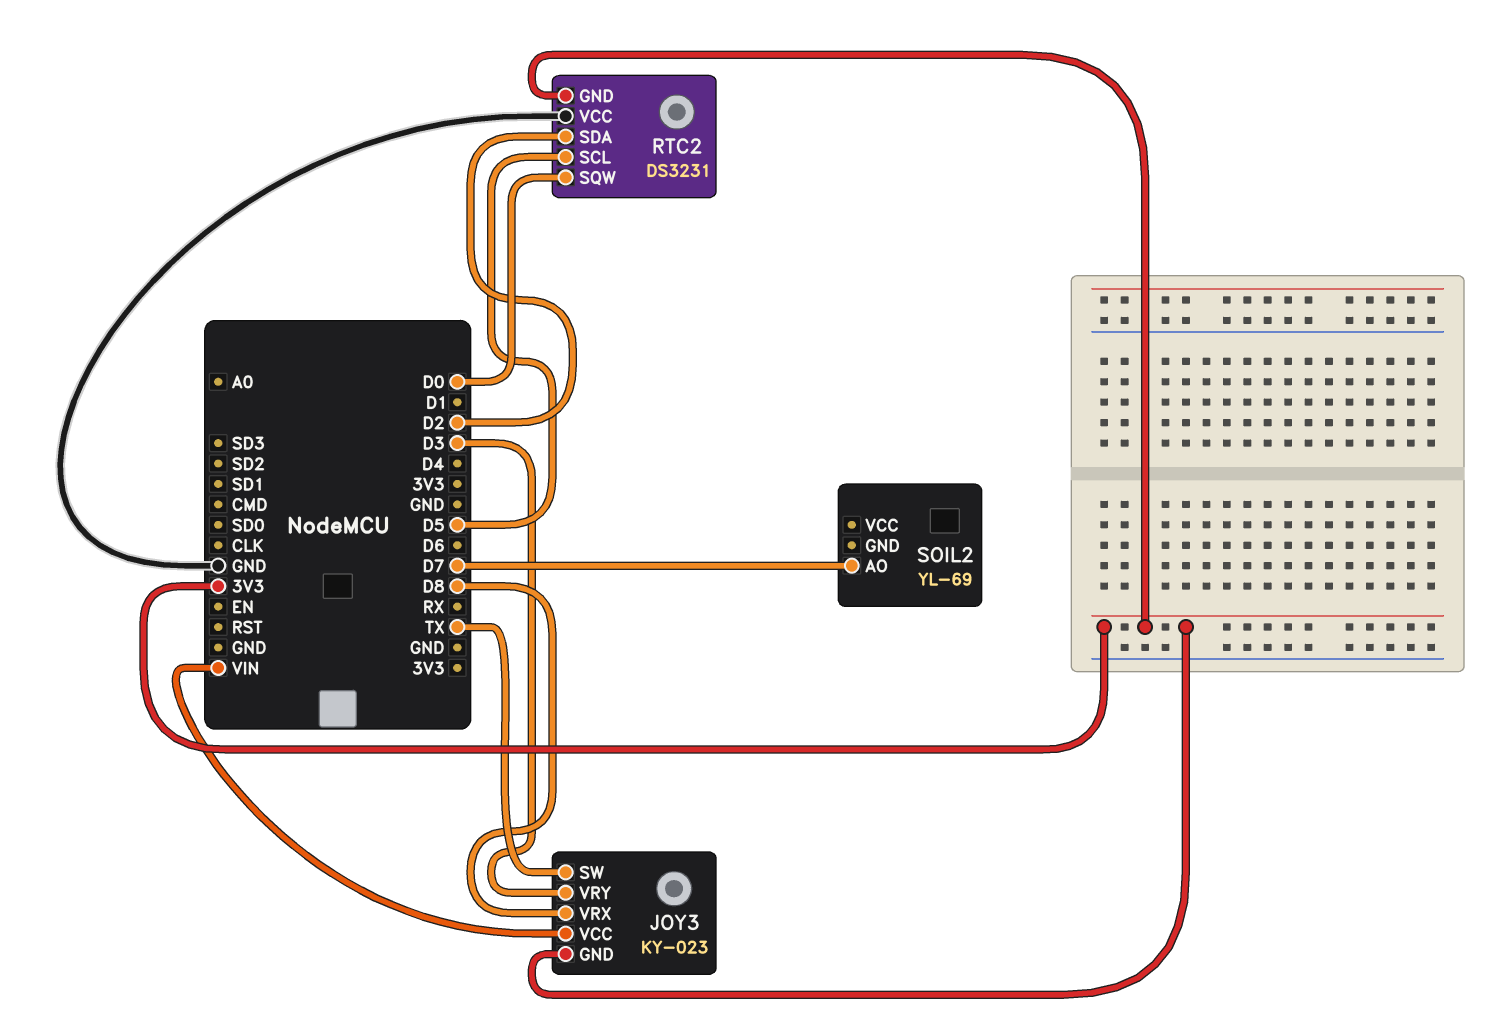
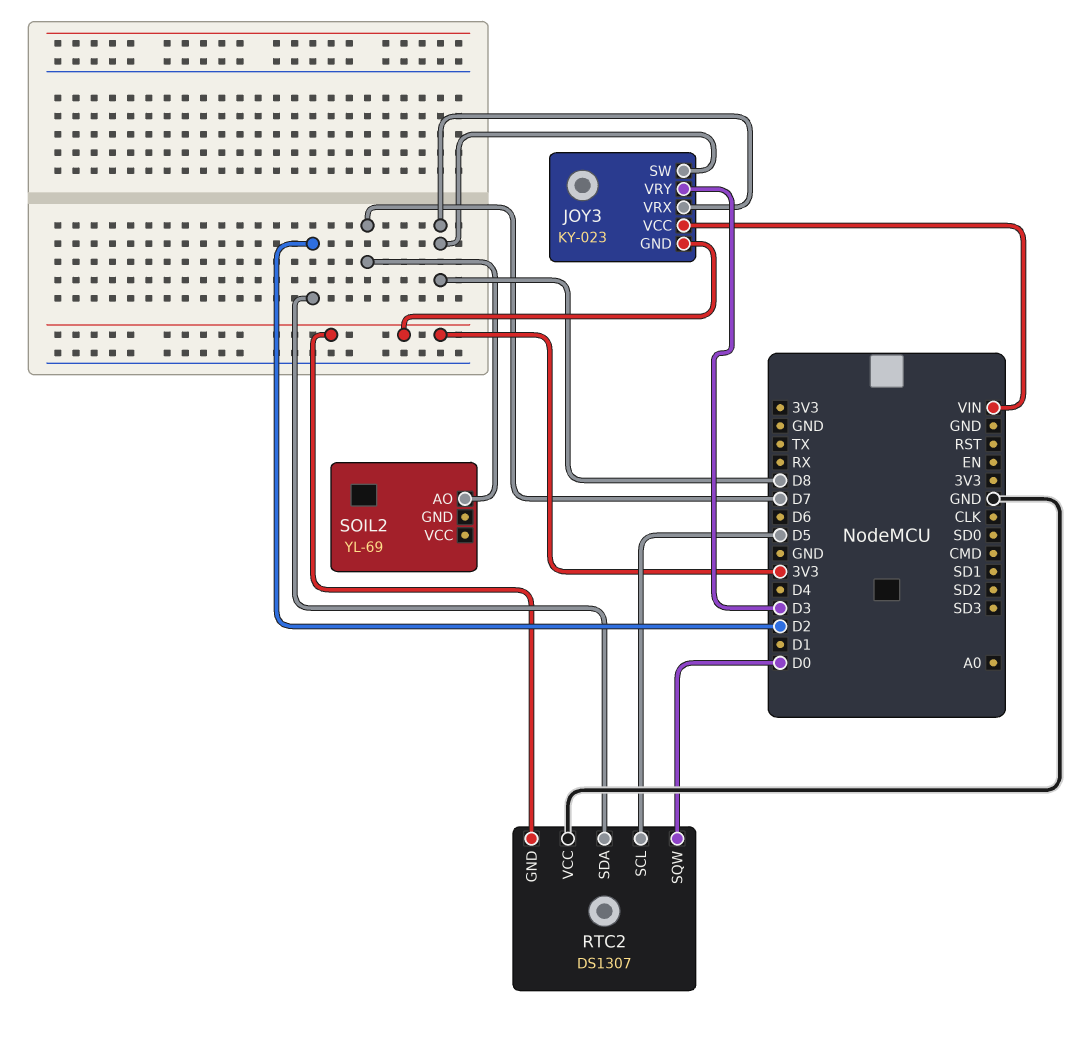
JOY3 pin SW: TX -> D8
RTC2: DS3231 -> DS1307

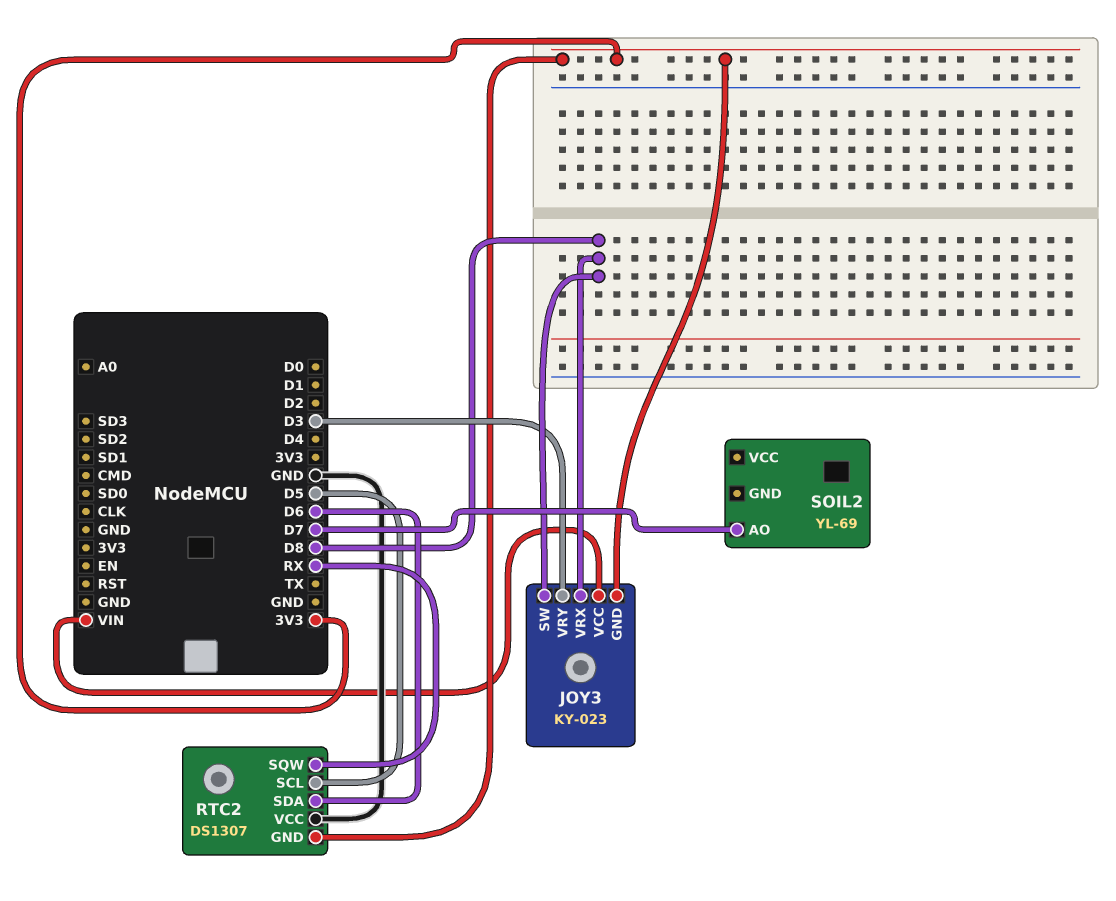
RTC2 pin SDA: D2 -> D6
RTC2 pin SQW: D0 -> RX

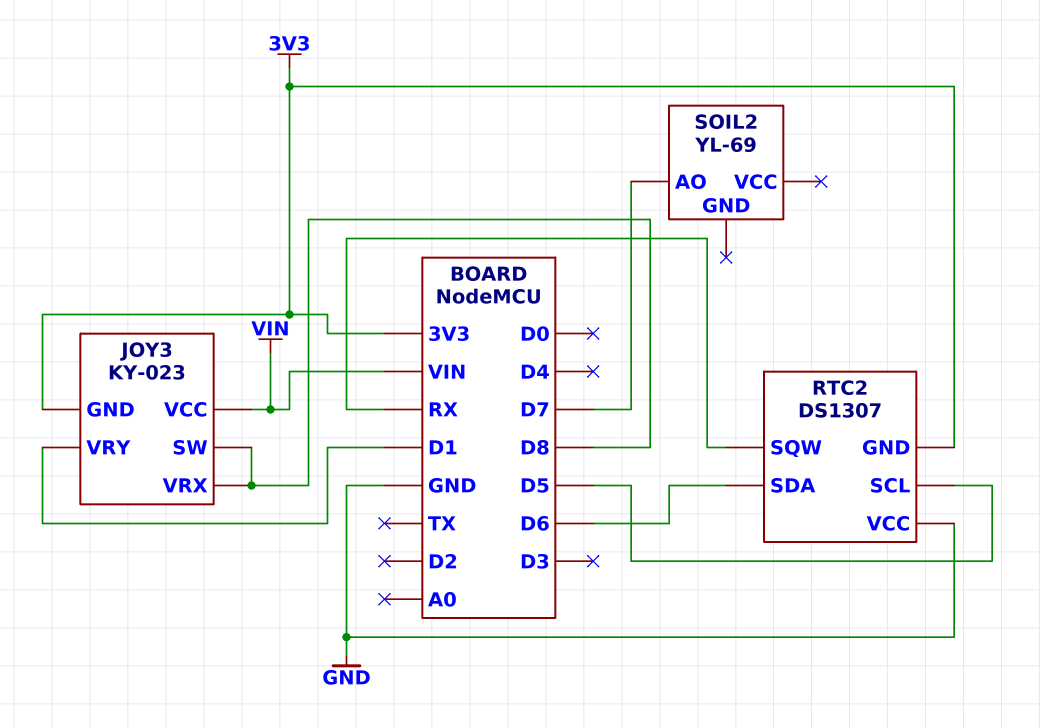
JOY3 pin VRY: D3 -> D1

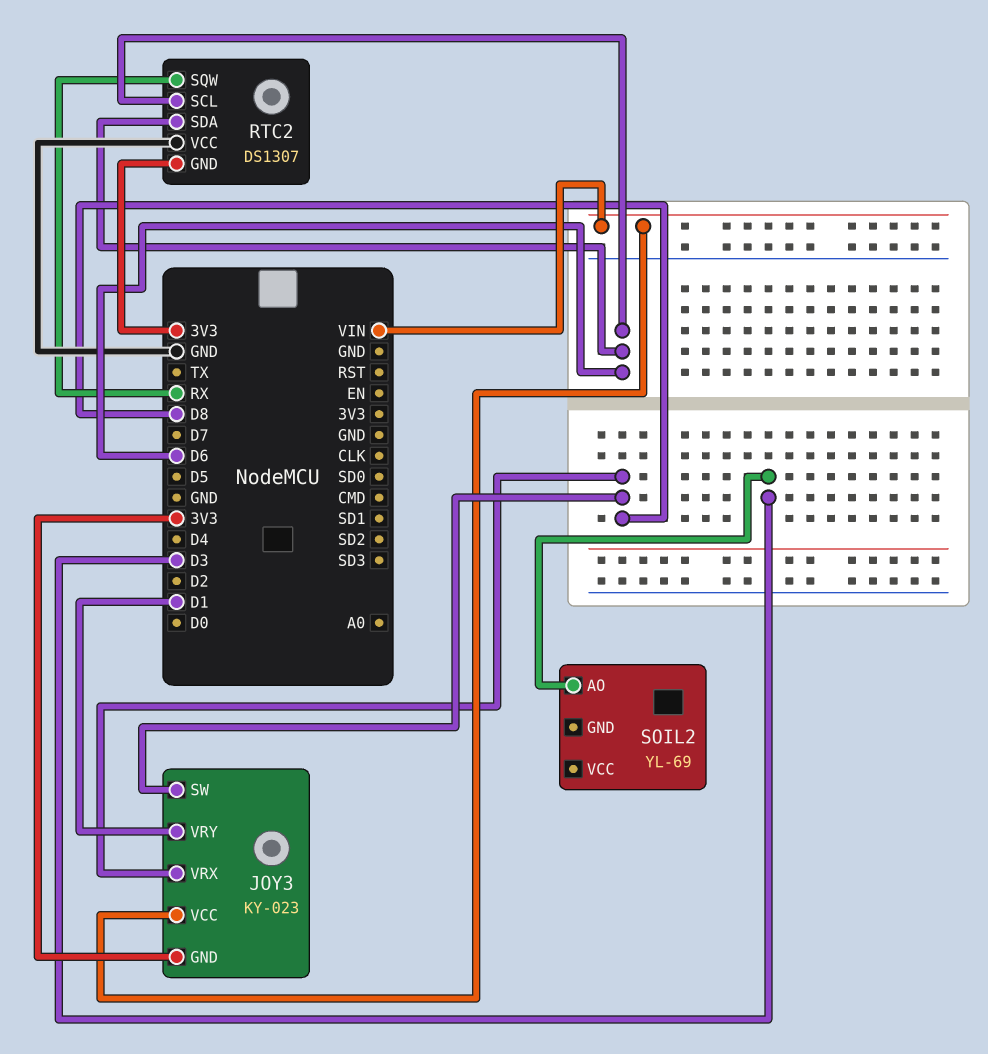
RTC2 pin SCL: D5 -> D6
SOIL2 pin AO: D7 -> D3

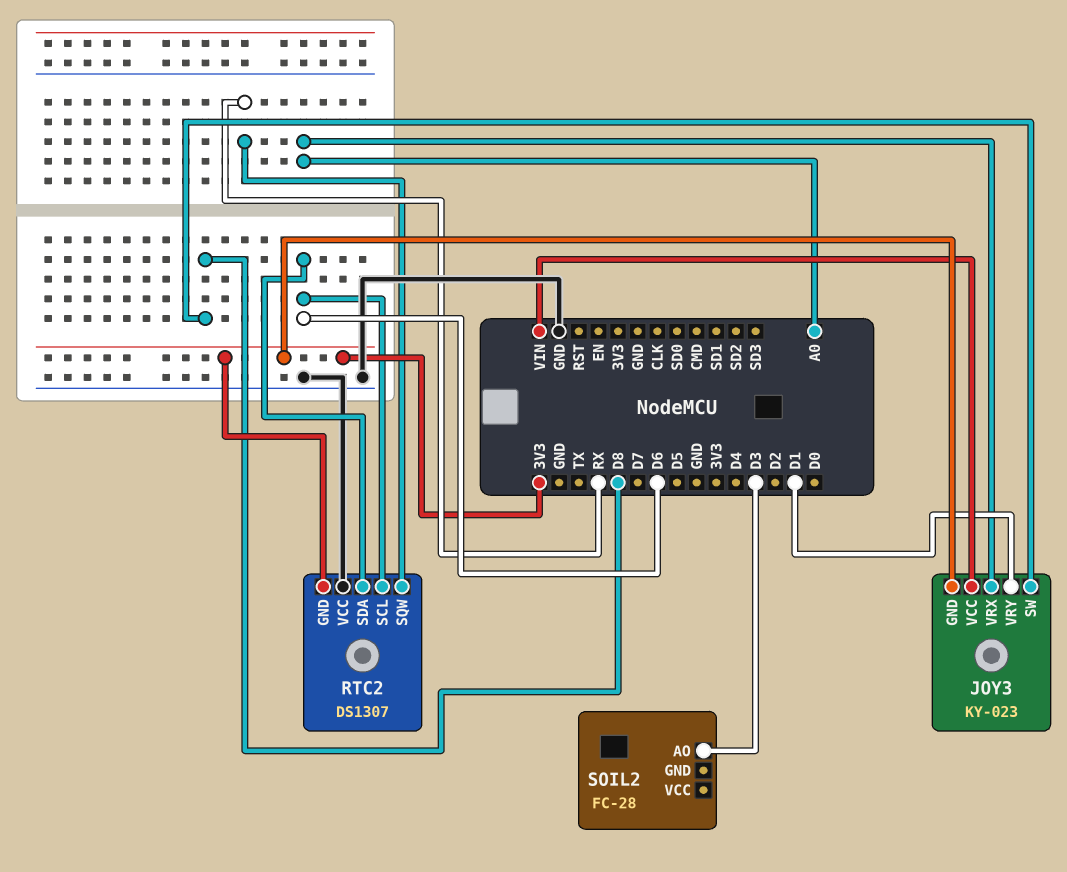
JOY3 pin VRX: D8 -> A0
SOIL2: YL-69 -> FC-28

